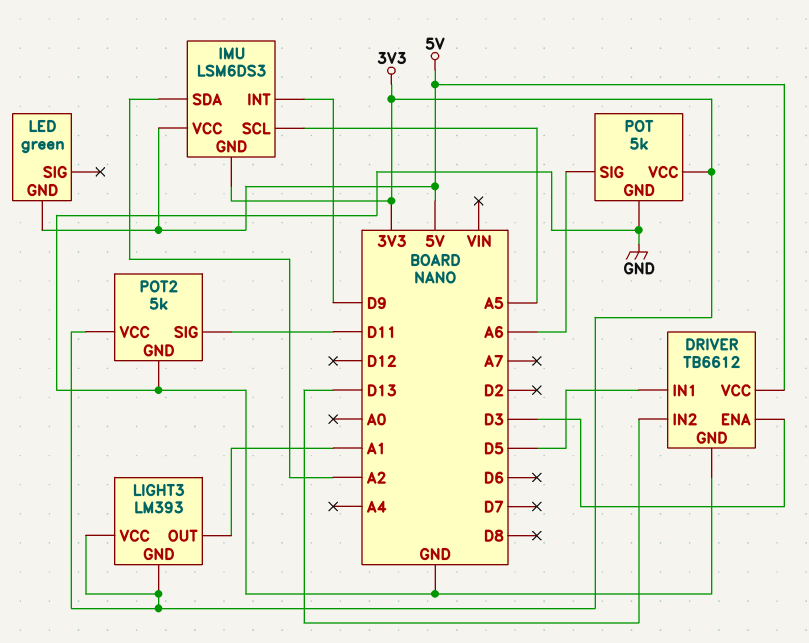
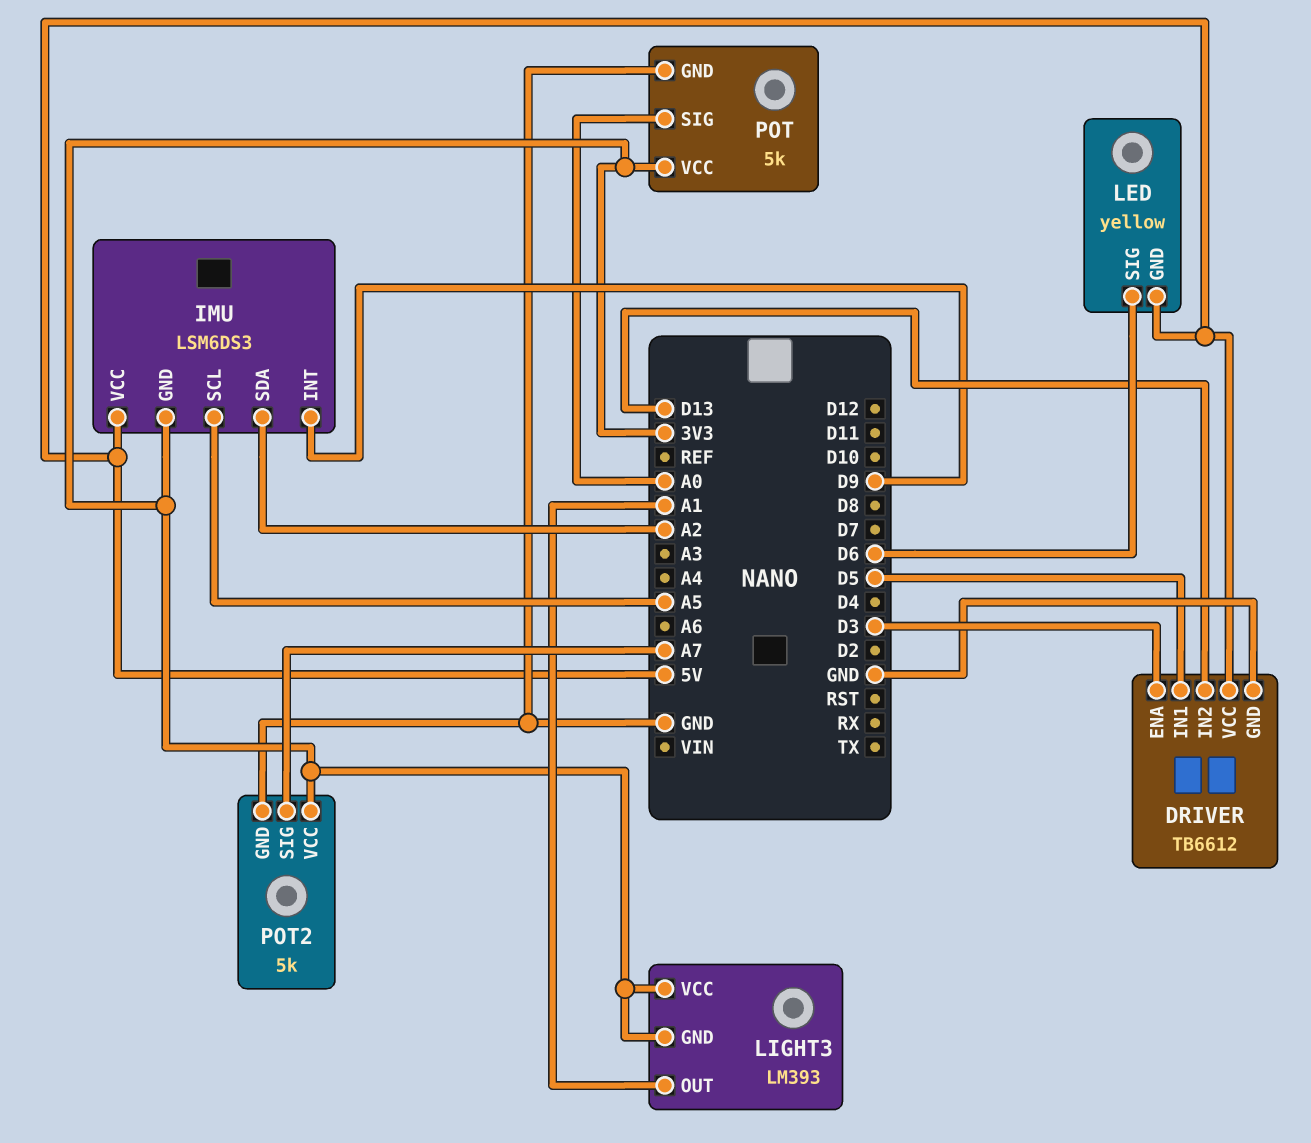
LED: green -> yellow
LED pin SIG: none -> D6
POT pin SIG: A6 -> A0
POT2 pin SIG: D11 -> A7

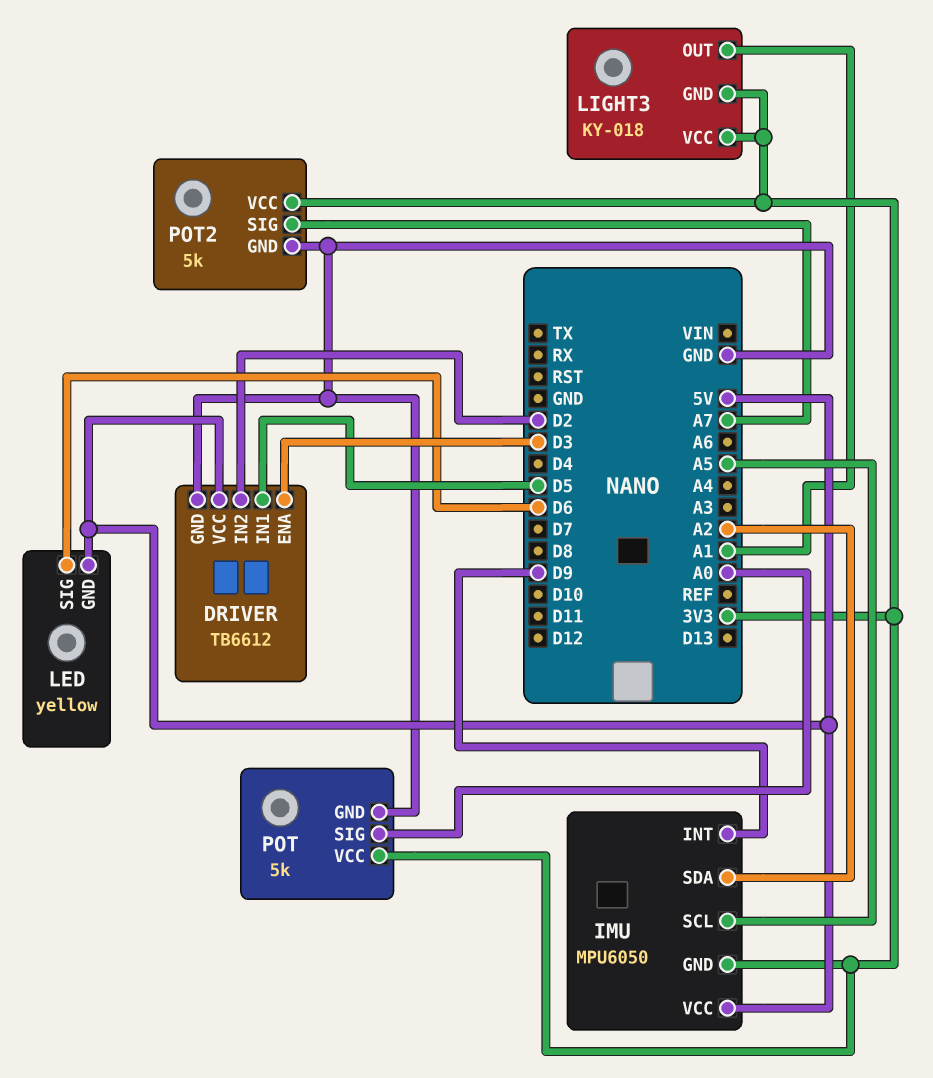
DRIVER pin IN2: D13 -> D2
IMU: LSM6DS3 -> MPU6050
LIGHT3: LM393 -> KY-018

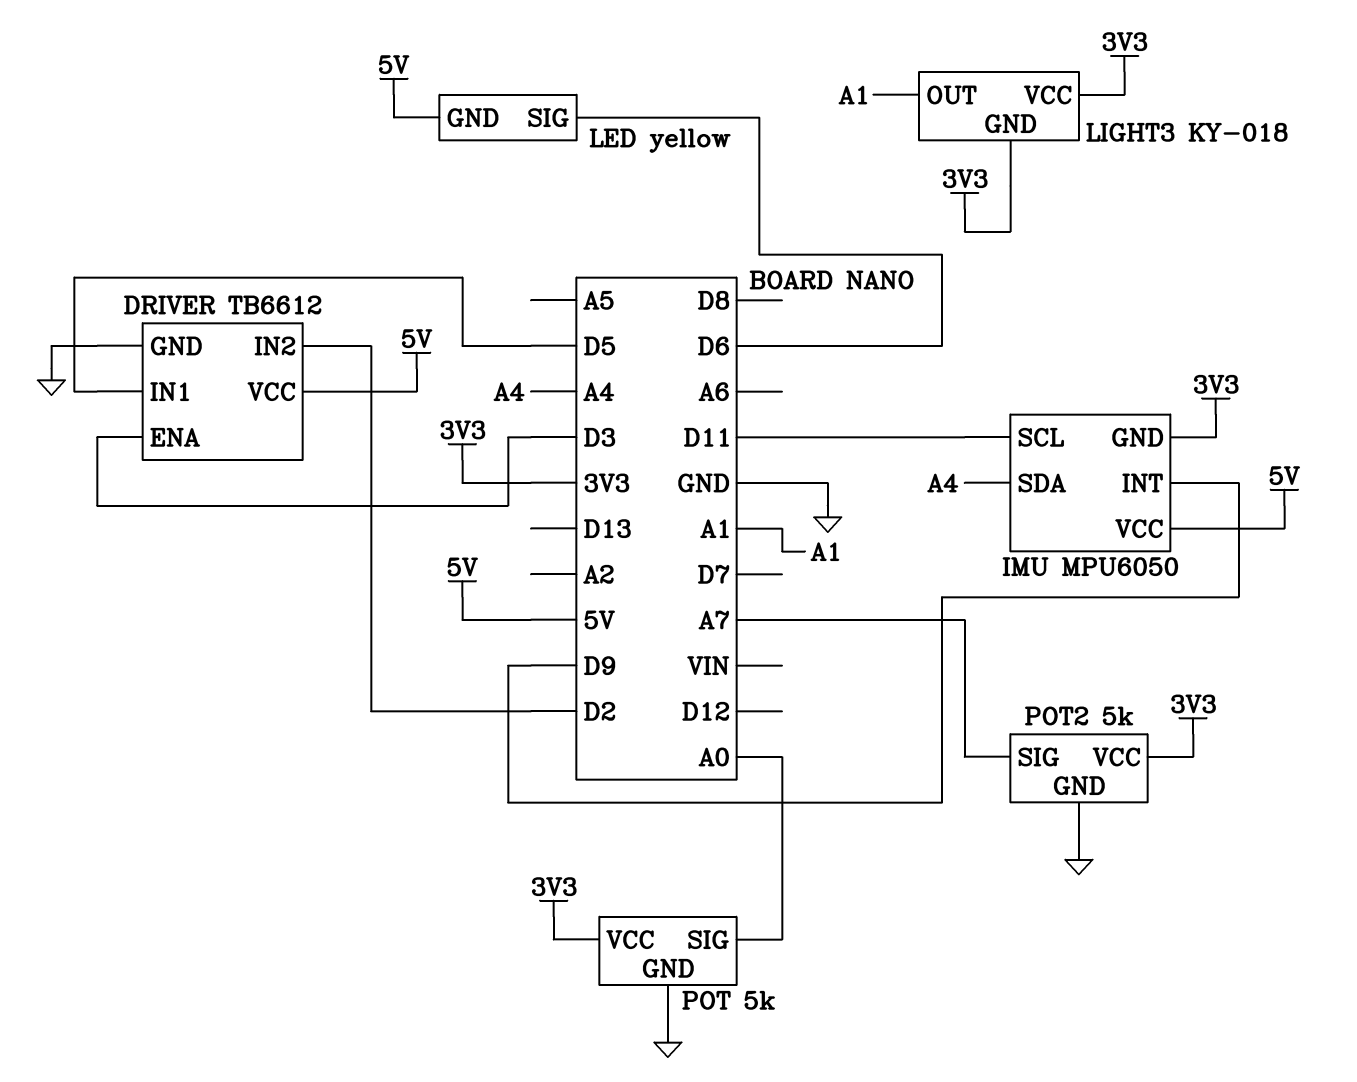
IMU pin SCL: A5 -> D11
IMU pin SDA: A2 -> A4

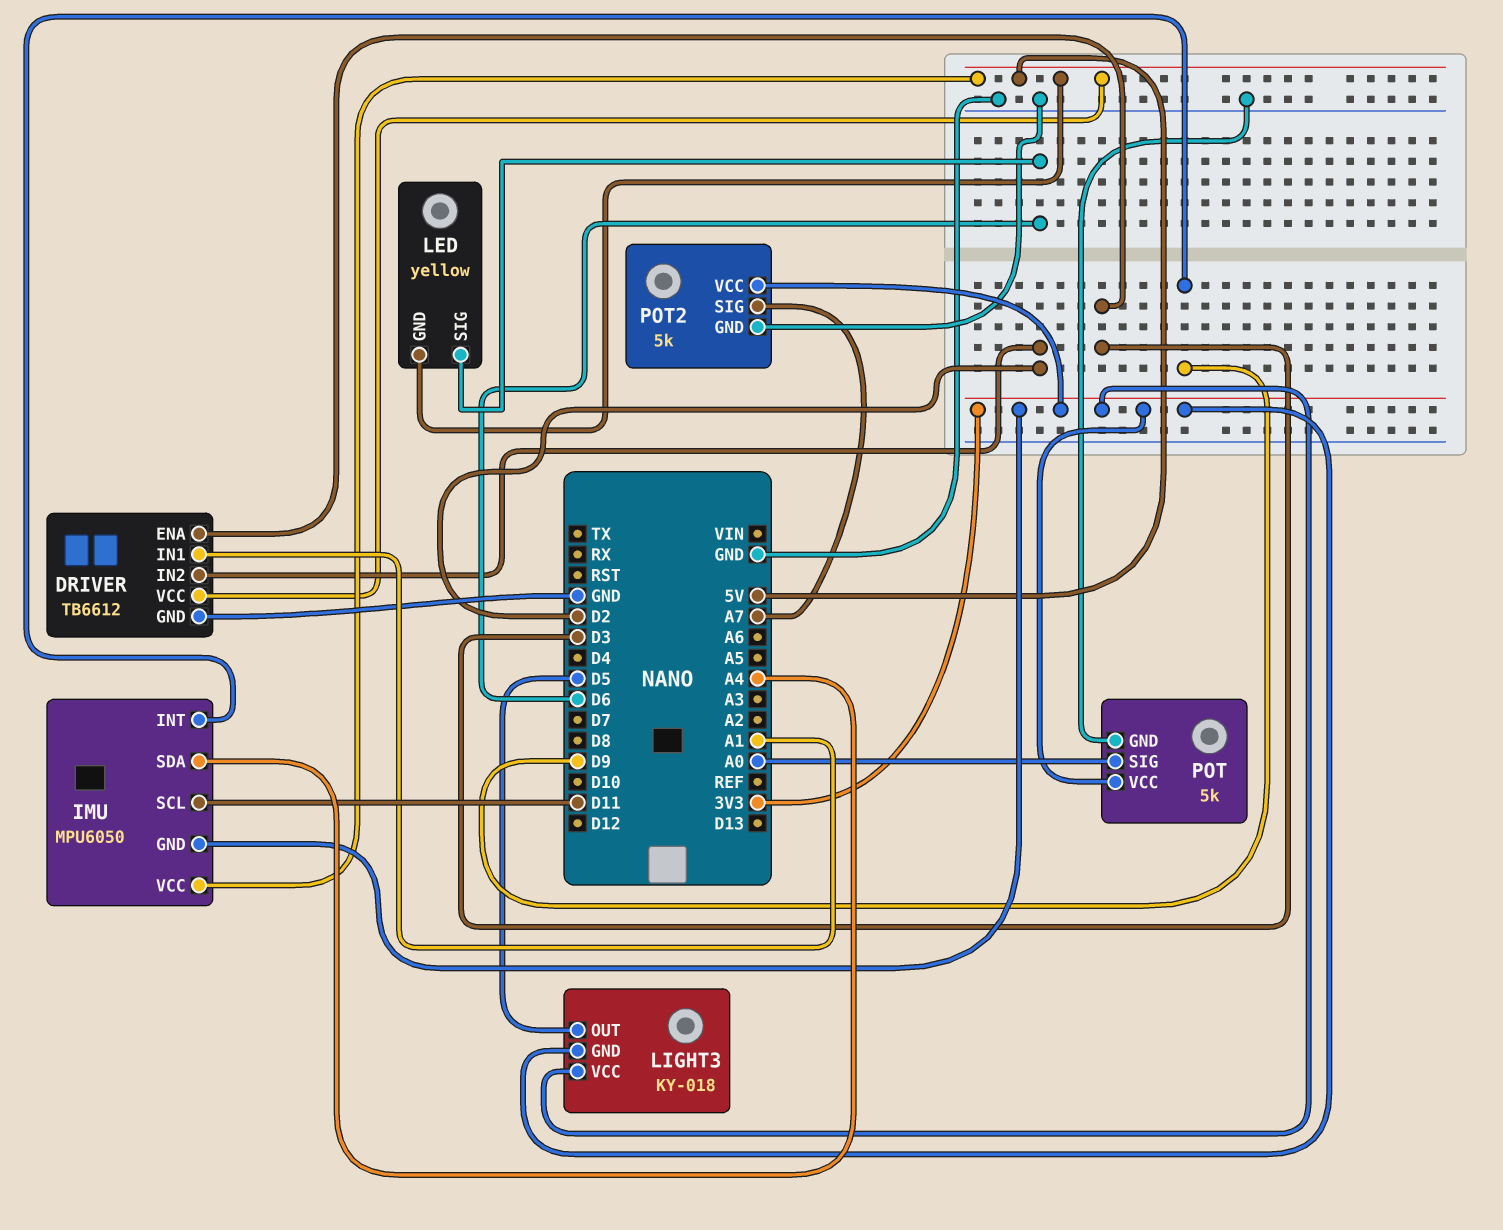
DRIVER pin IN1: D5 -> A1
LIGHT3 pin OUT: A1 -> D5

